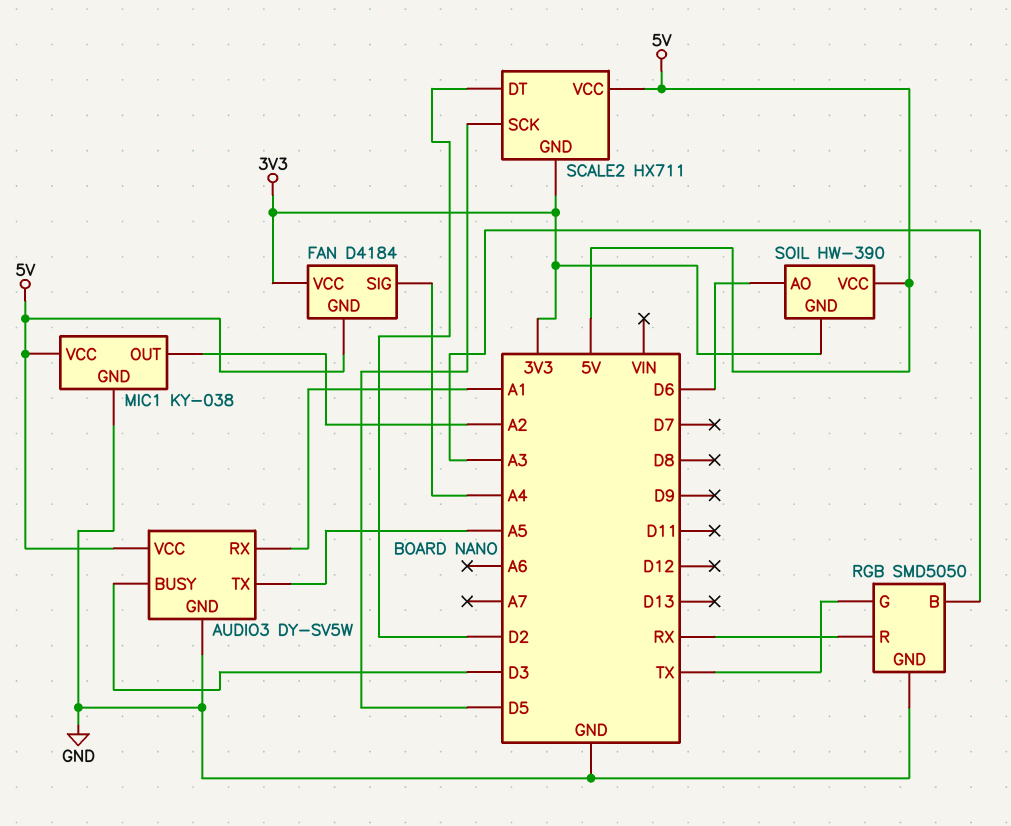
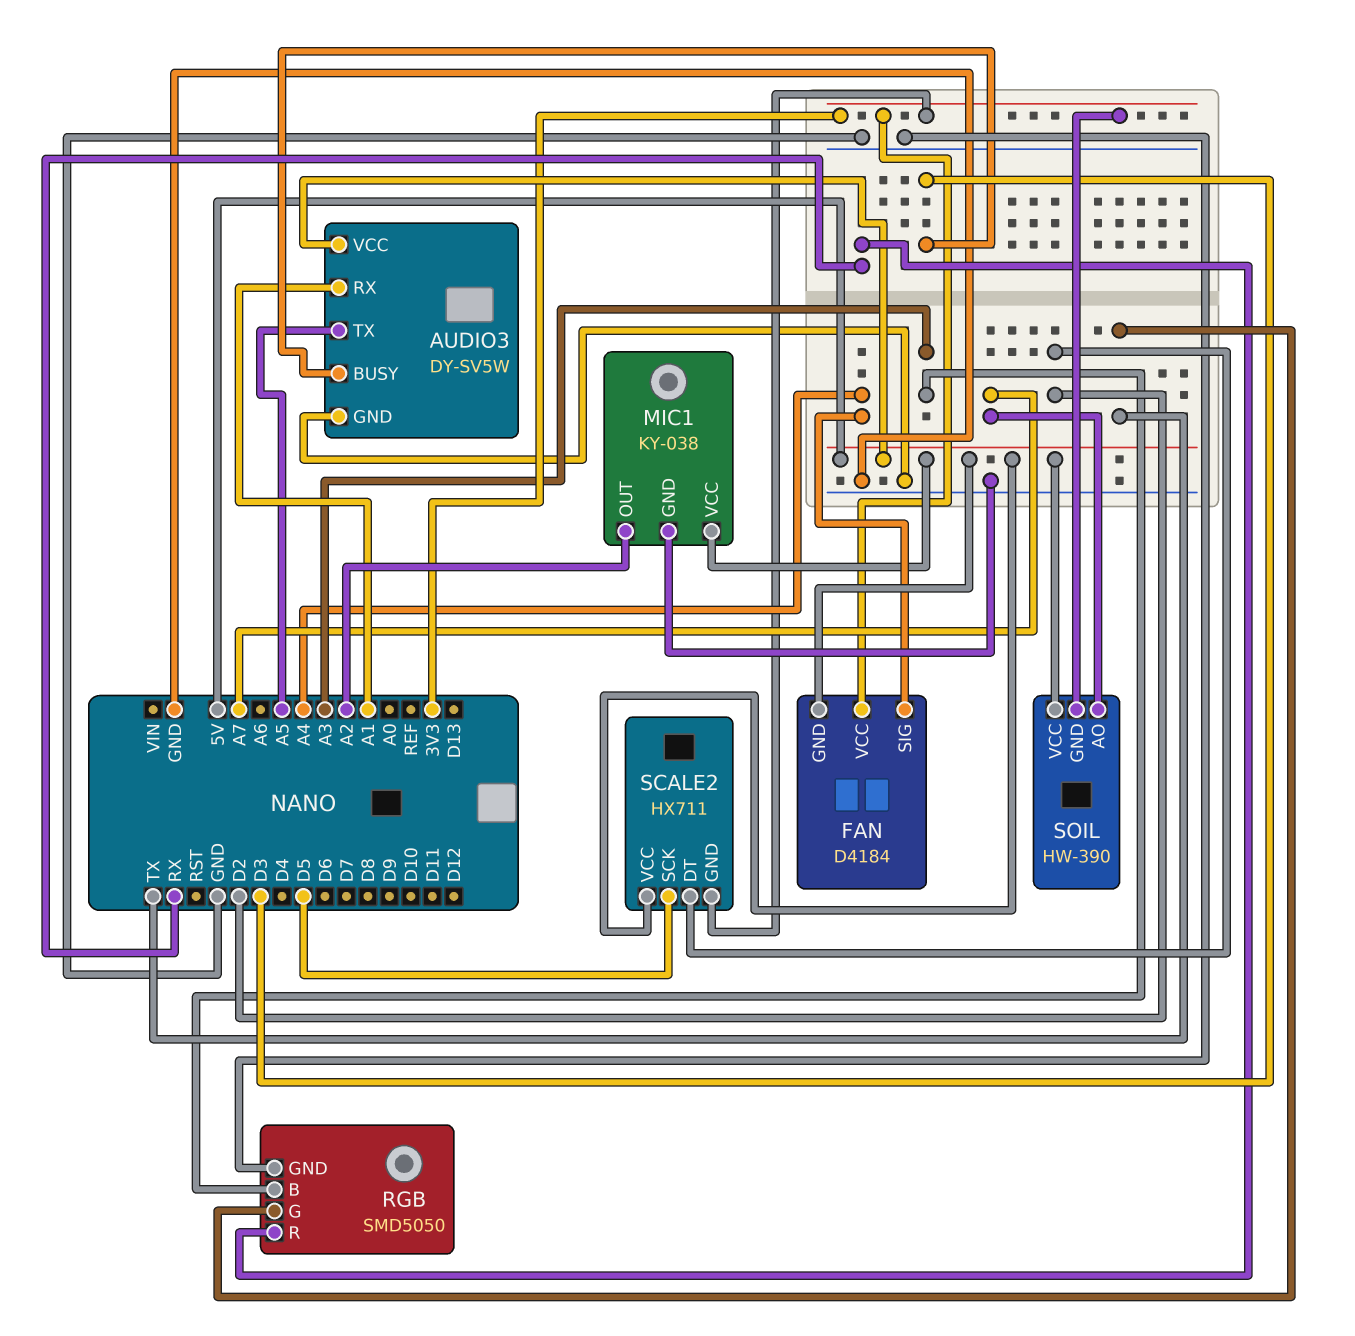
SOIL pin AO: D6 -> A7

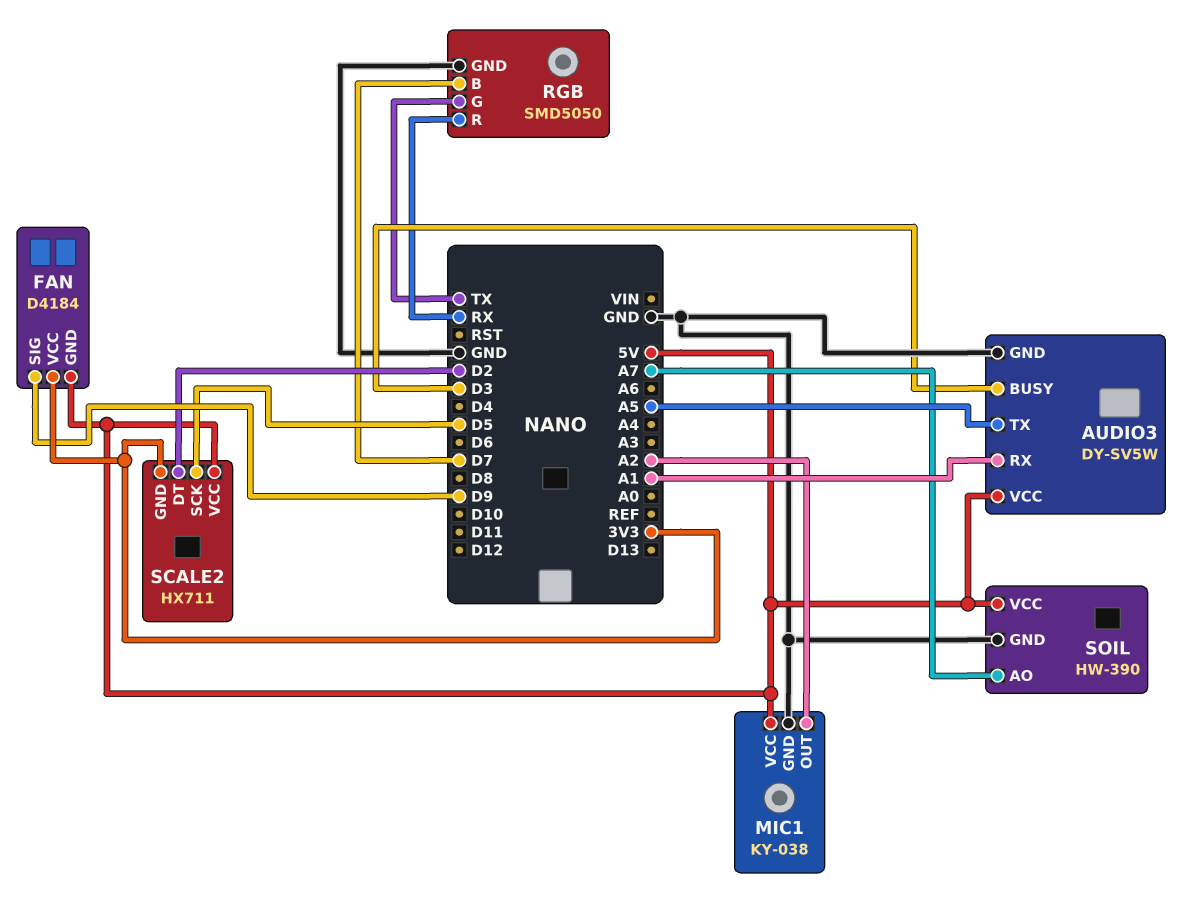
FAN pin SIG: A4 -> D9
RGB pin B: A3 -> D7
SOIL pin GND: 3V3 -> GND

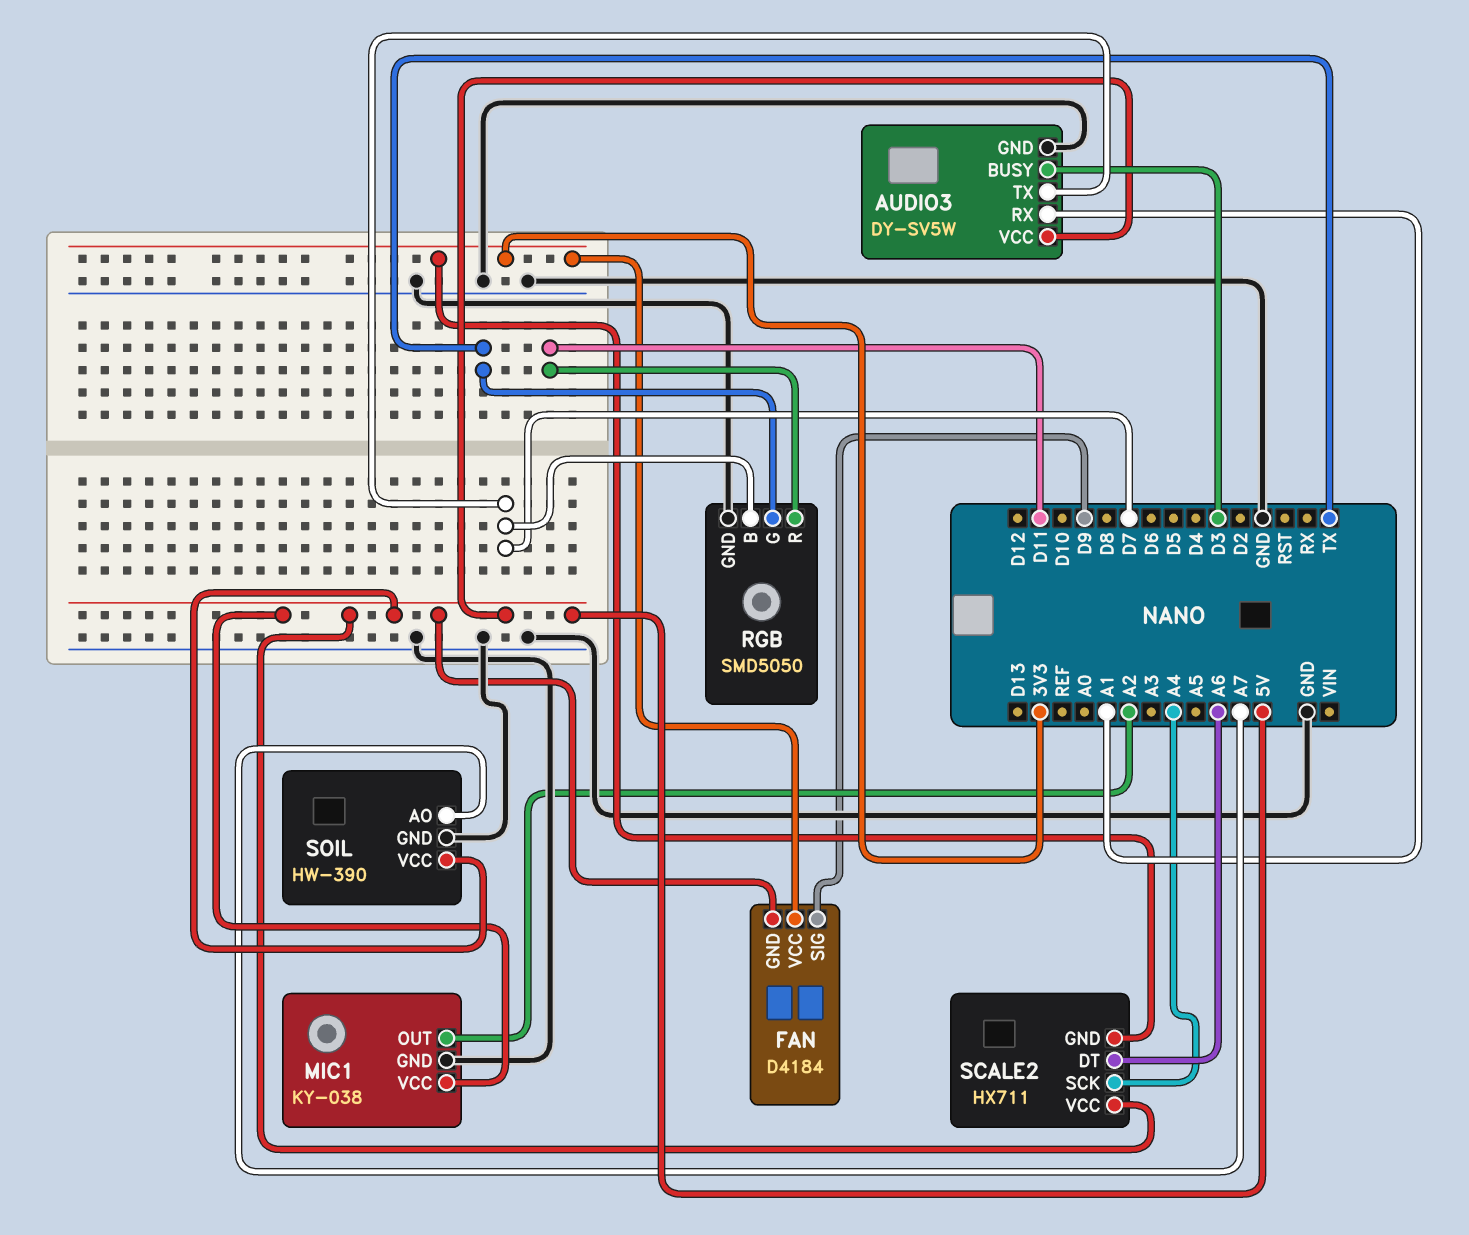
AUDIO3 pin TX: A5 -> D7
RGB pin R: RX -> D11
SCALE2 pin DT: D2 -> A6
SCALE2 pin SCK: D5 -> A4

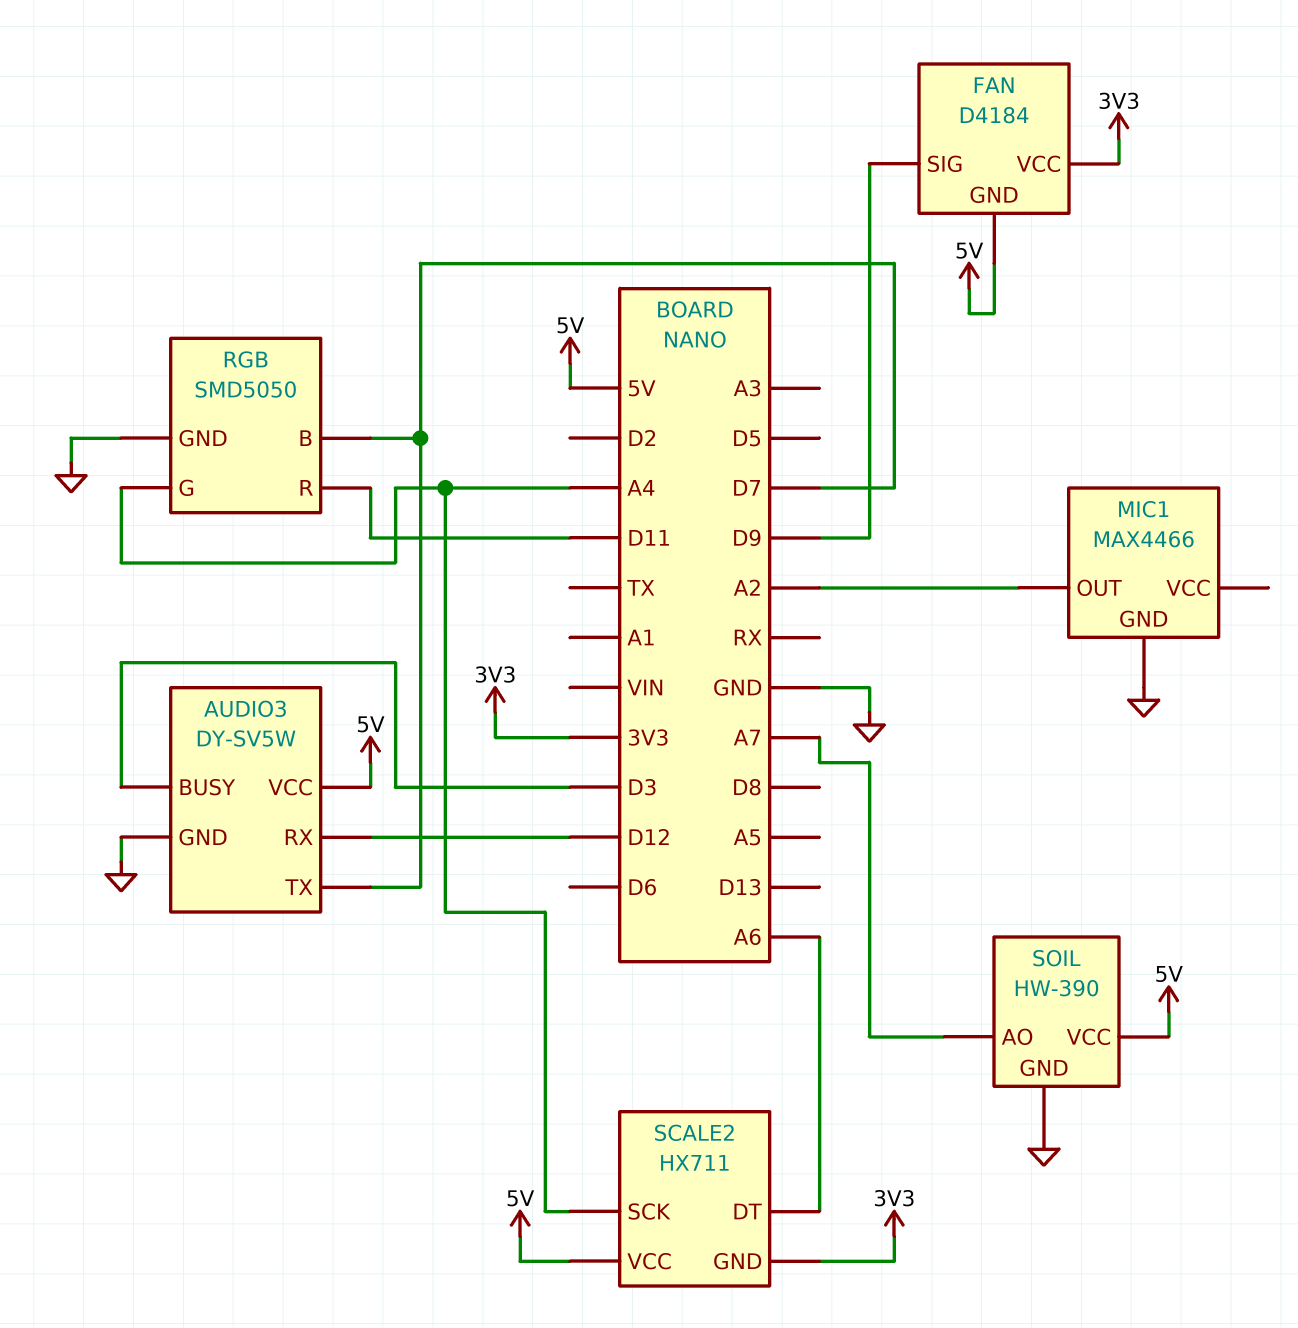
AUDIO3 pin RX: A1 -> D12
MIC1: KY-038 -> MAX4466
MIC1 pin VCC: 5V -> none
RGB pin G: TX -> A4

